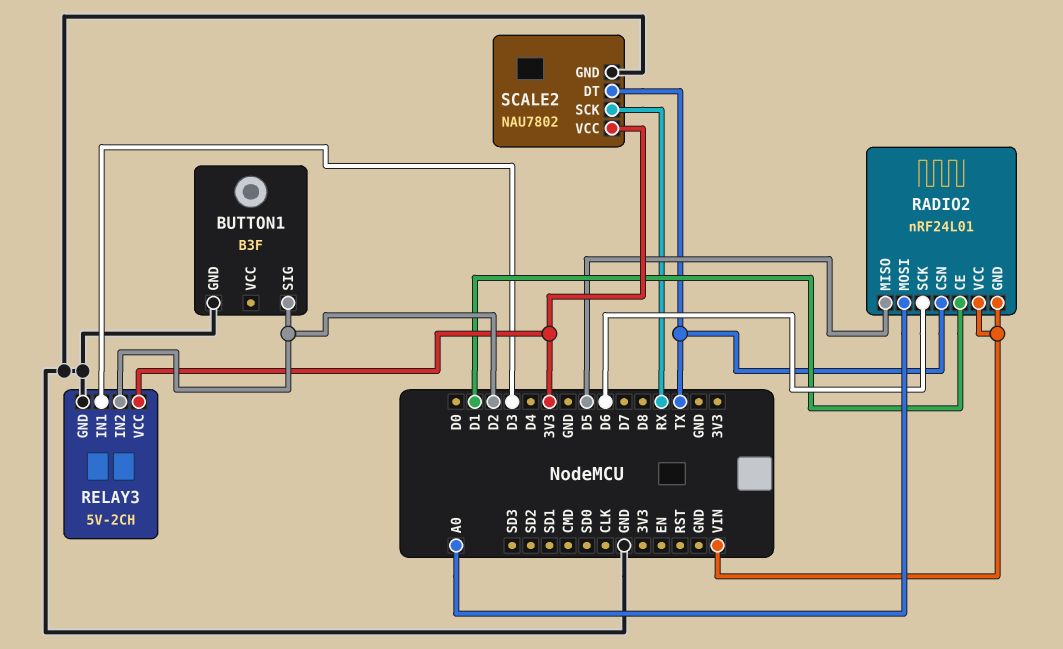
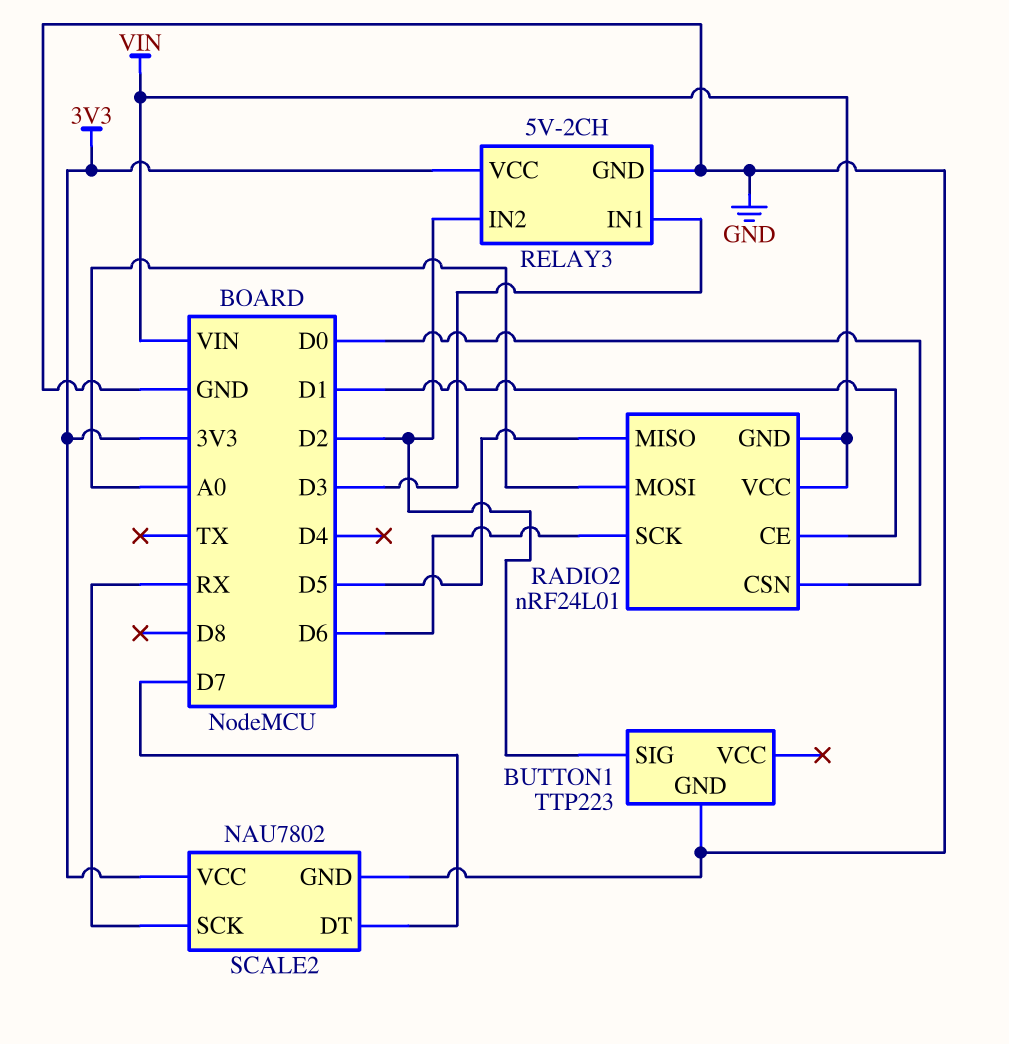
BUTTON1: B3F -> TTP223
RADIO2 pin CSN: TX -> D0
SCALE2 pin DT: TX -> D7

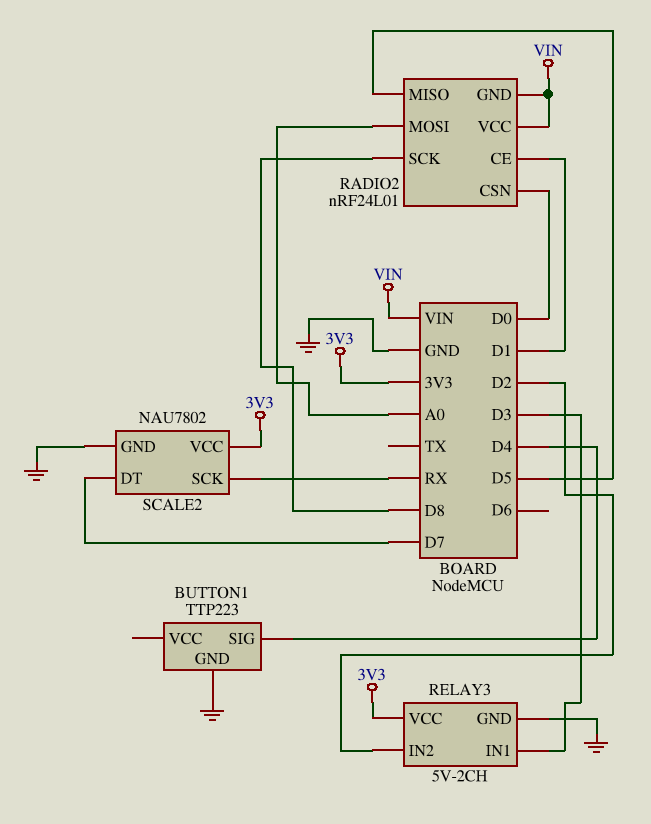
BUTTON1 pin SIG: D2 -> D4
RADIO2 pin SCK: D6 -> D8

